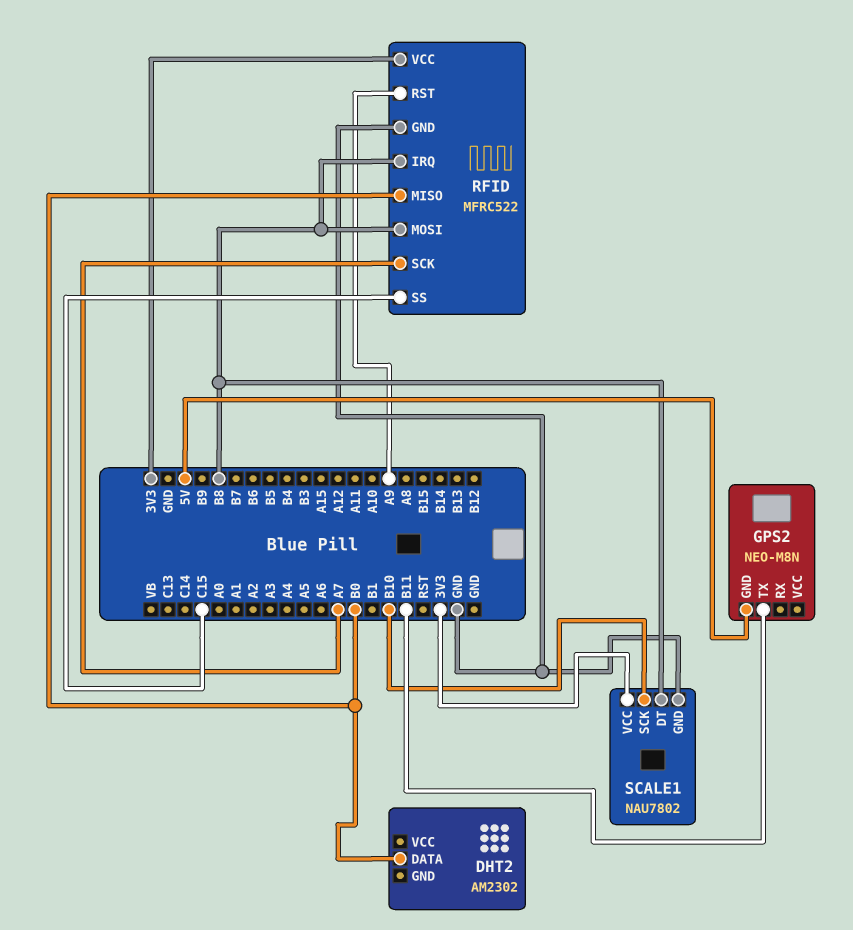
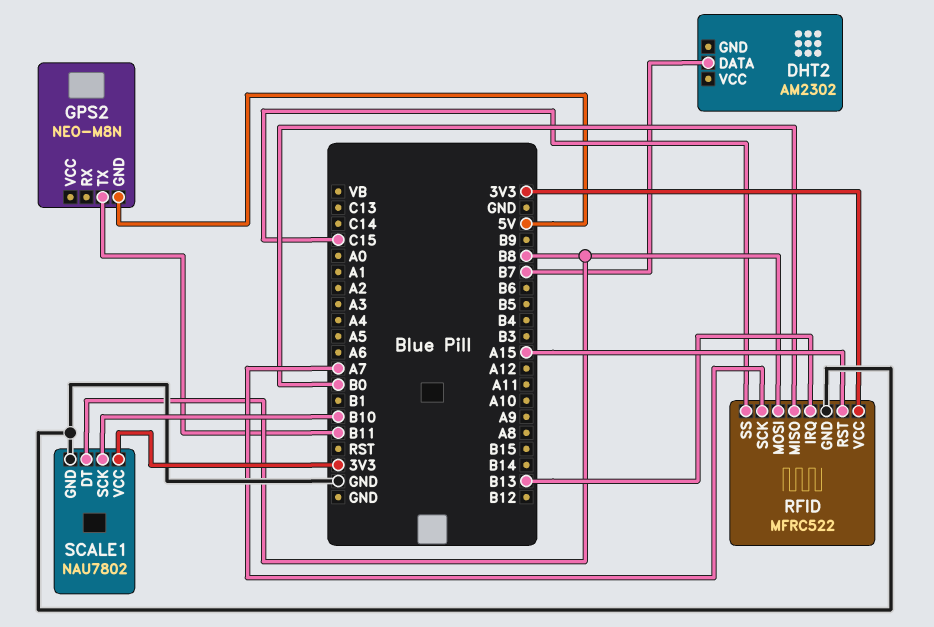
DHT2 pin DATA: B0 -> B7
RFID pin IRQ: B8 -> B13
RFID pin RST: A9 -> A15

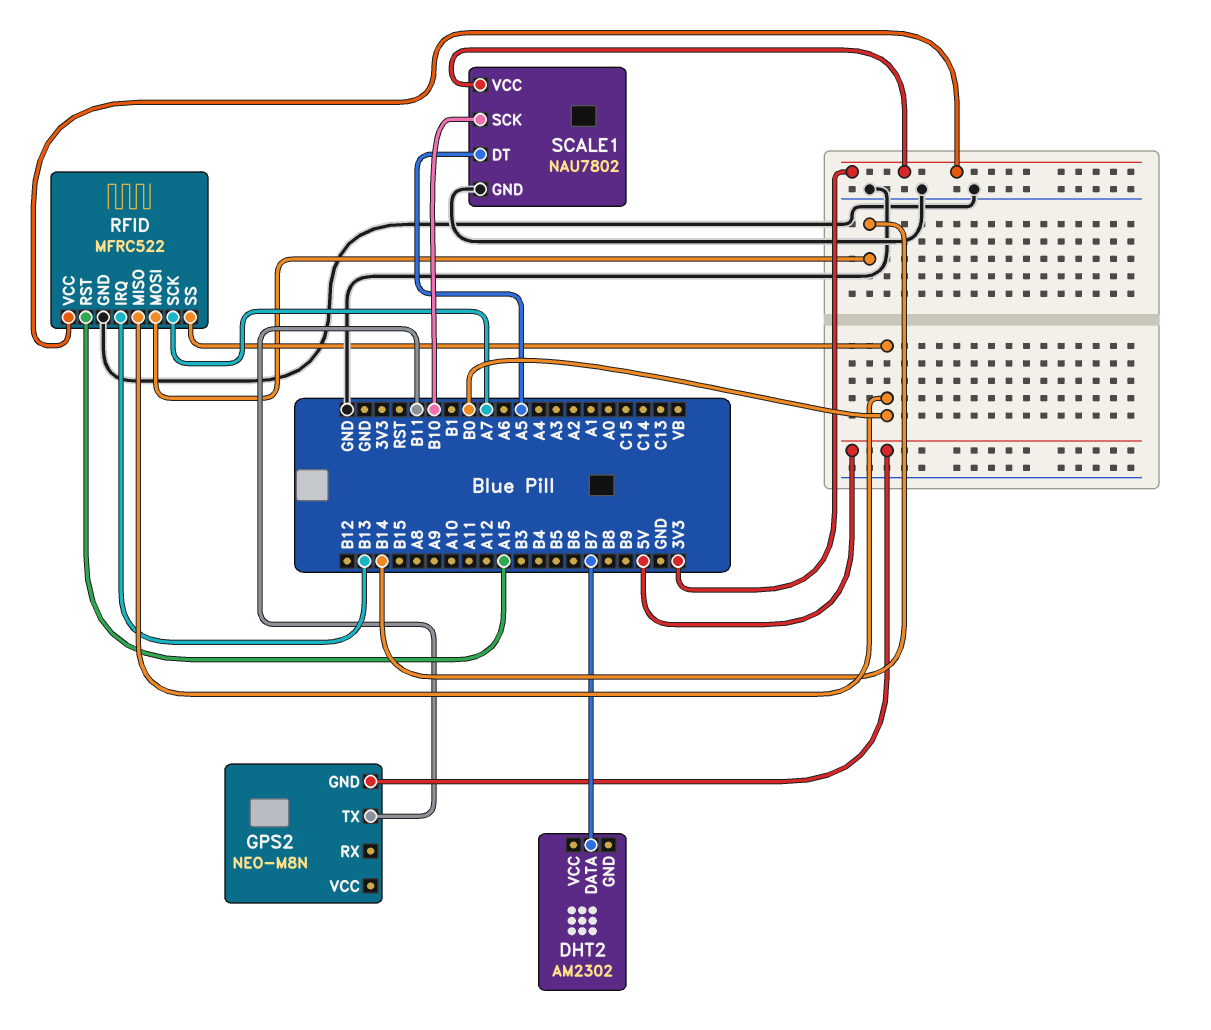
RFID pin MOSI: B8 -> B14
RFID pin SS: C15 -> B0
SCALE1 pin DT: B8 -> A5

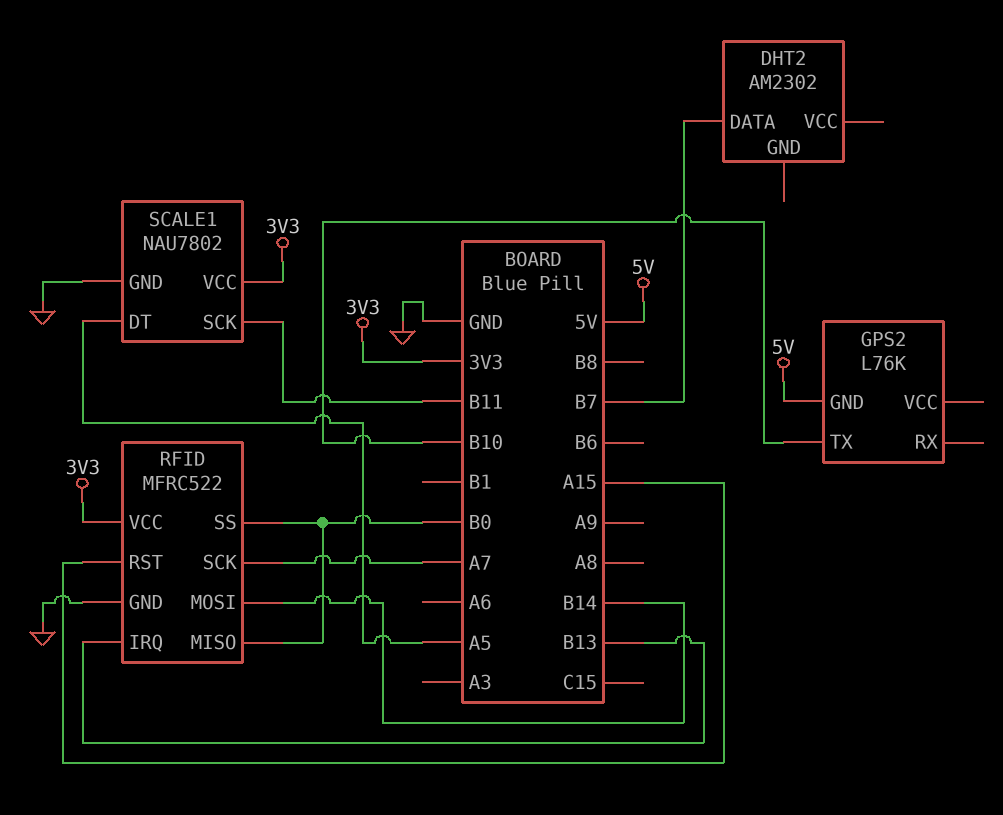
GPS2: NEO-M8N -> L76K
GPS2 pin TX: B11 -> B10
SCALE1 pin SCK: B10 -> B11

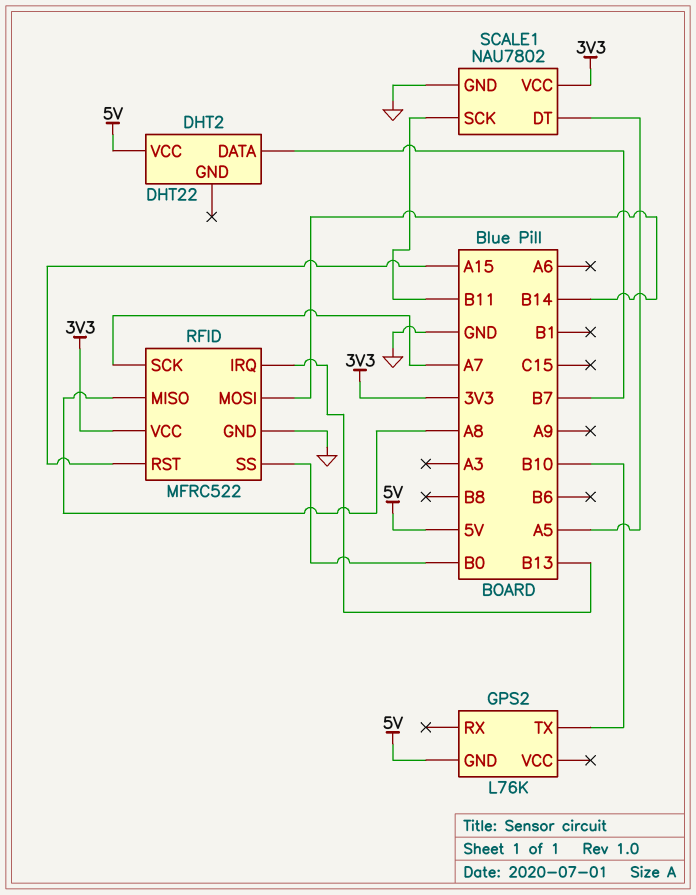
DHT2: AM2302 -> DHT22
DHT2 pin VCC: none -> 5V
RFID pin MISO: B0 -> A8

